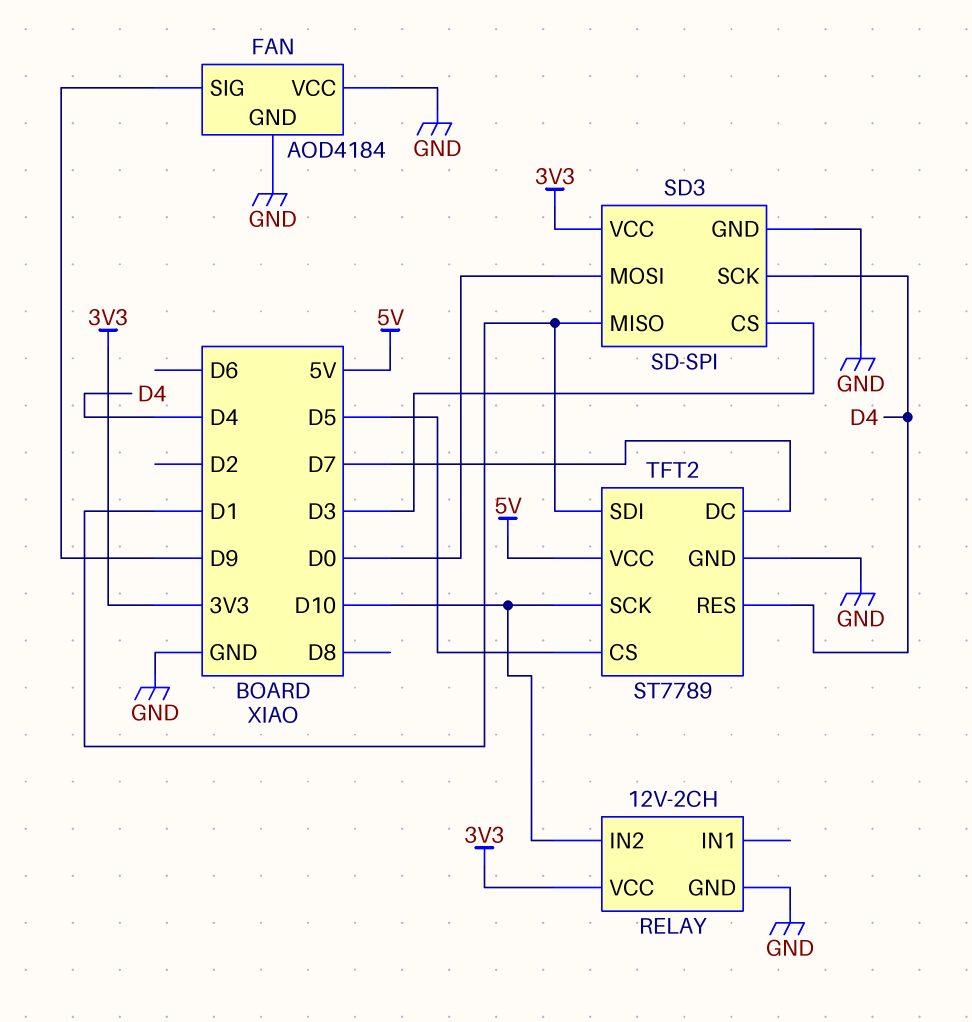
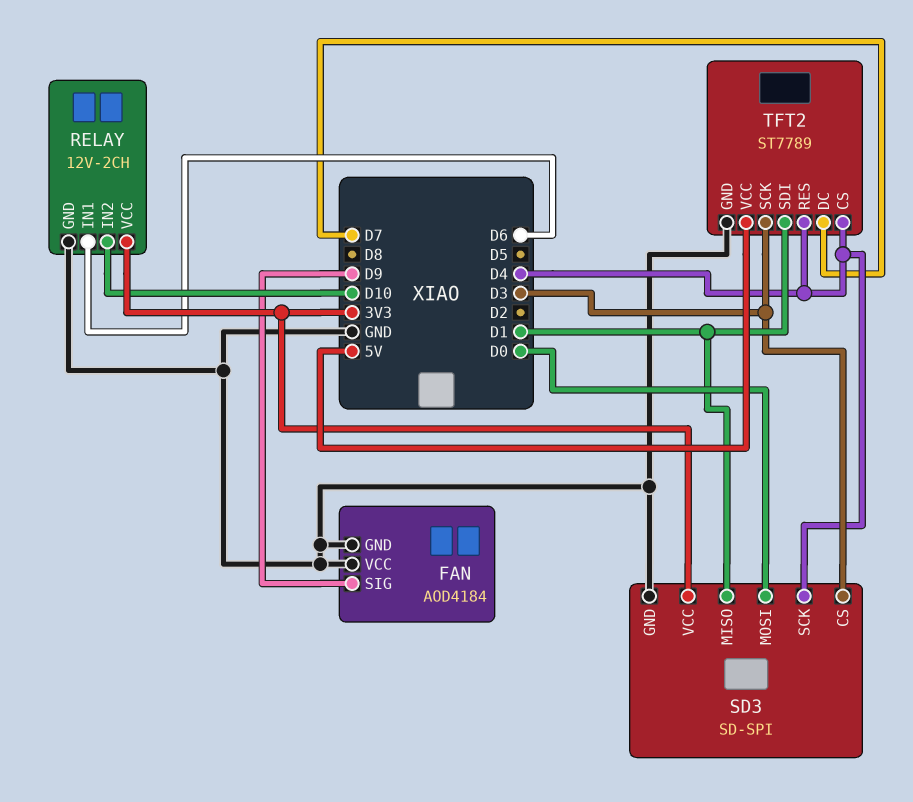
RELAY pin IN1: none -> D6
TFT2 pin CS: D5 -> D4
TFT2 pin SCK: D10 -> D3

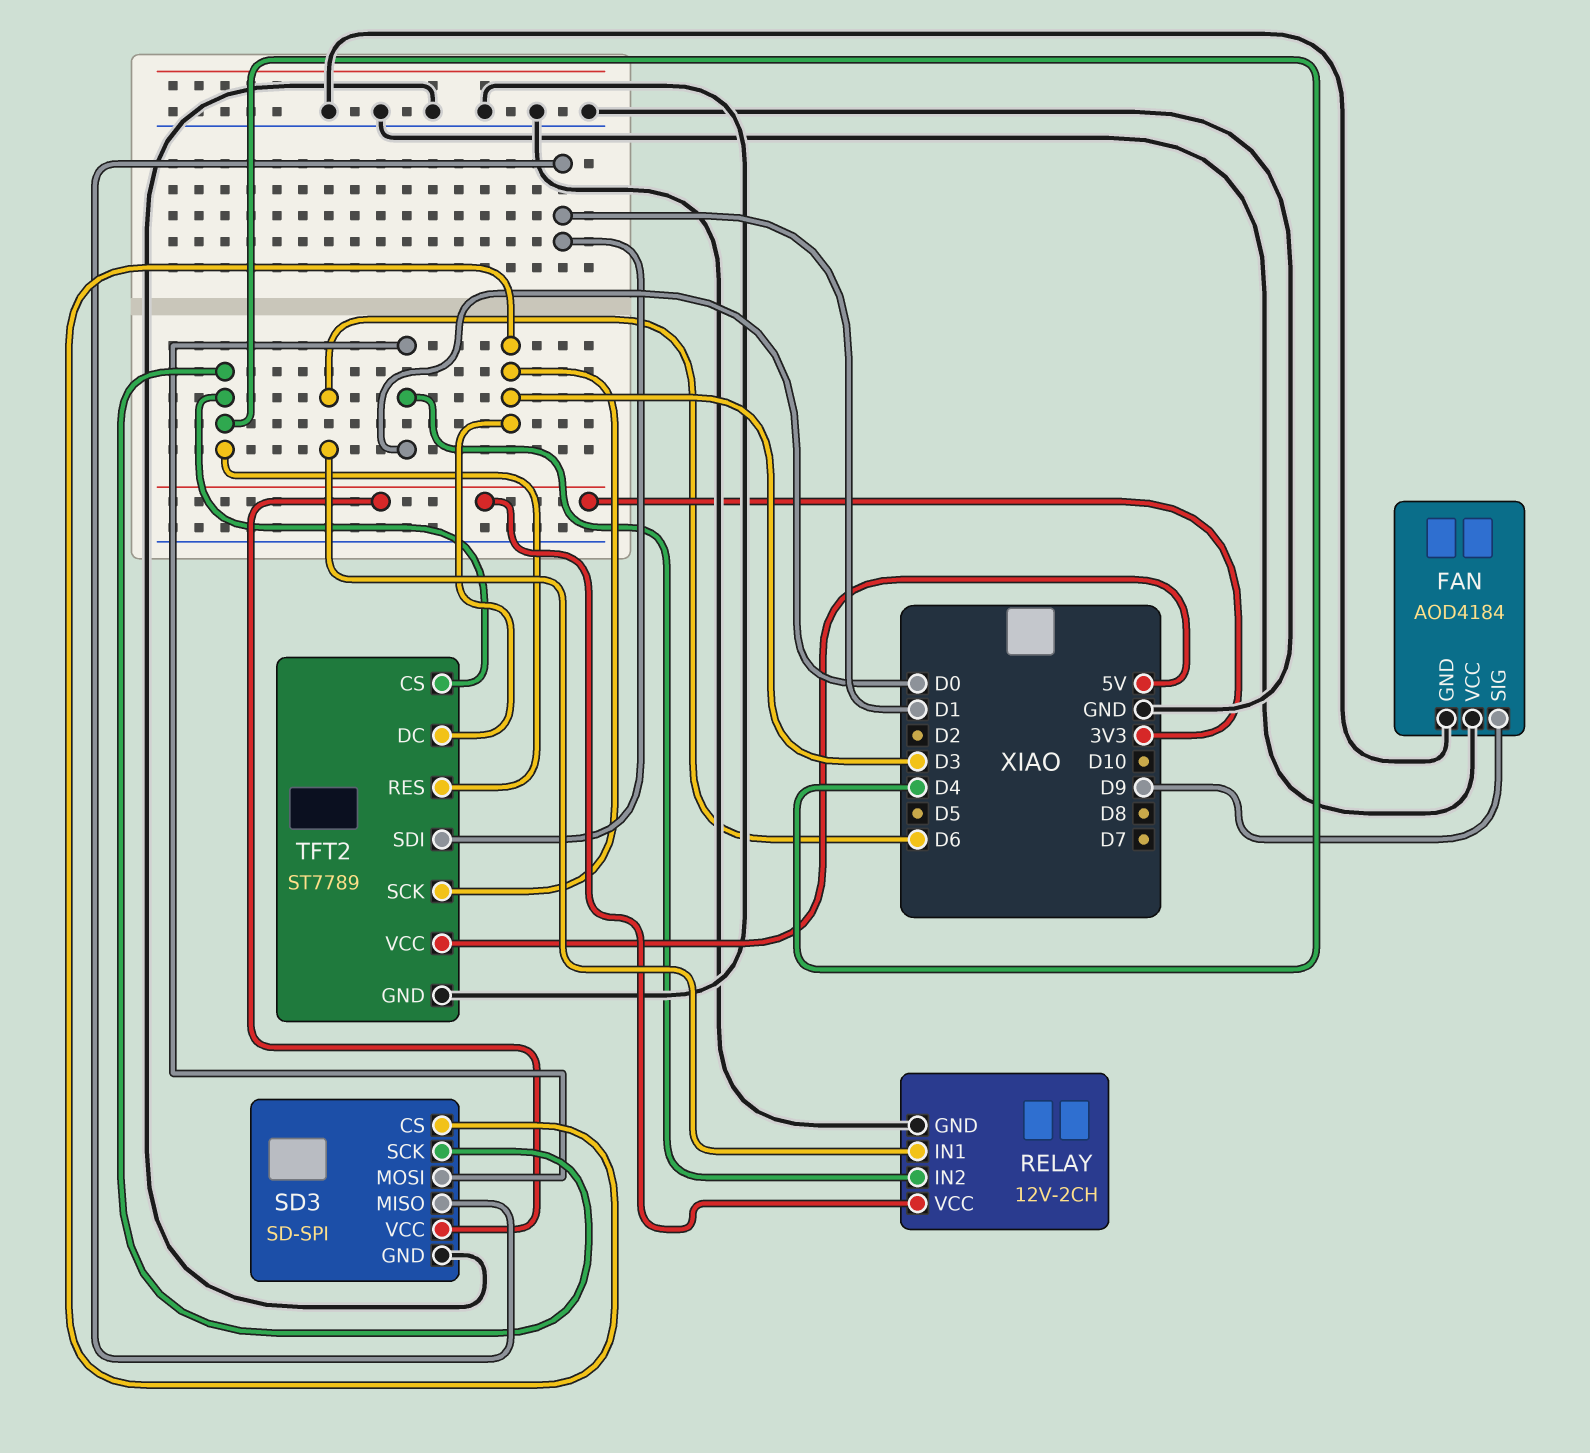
RELAY pin IN2: D10 -> D0
TFT2 pin DC: D7 -> D3

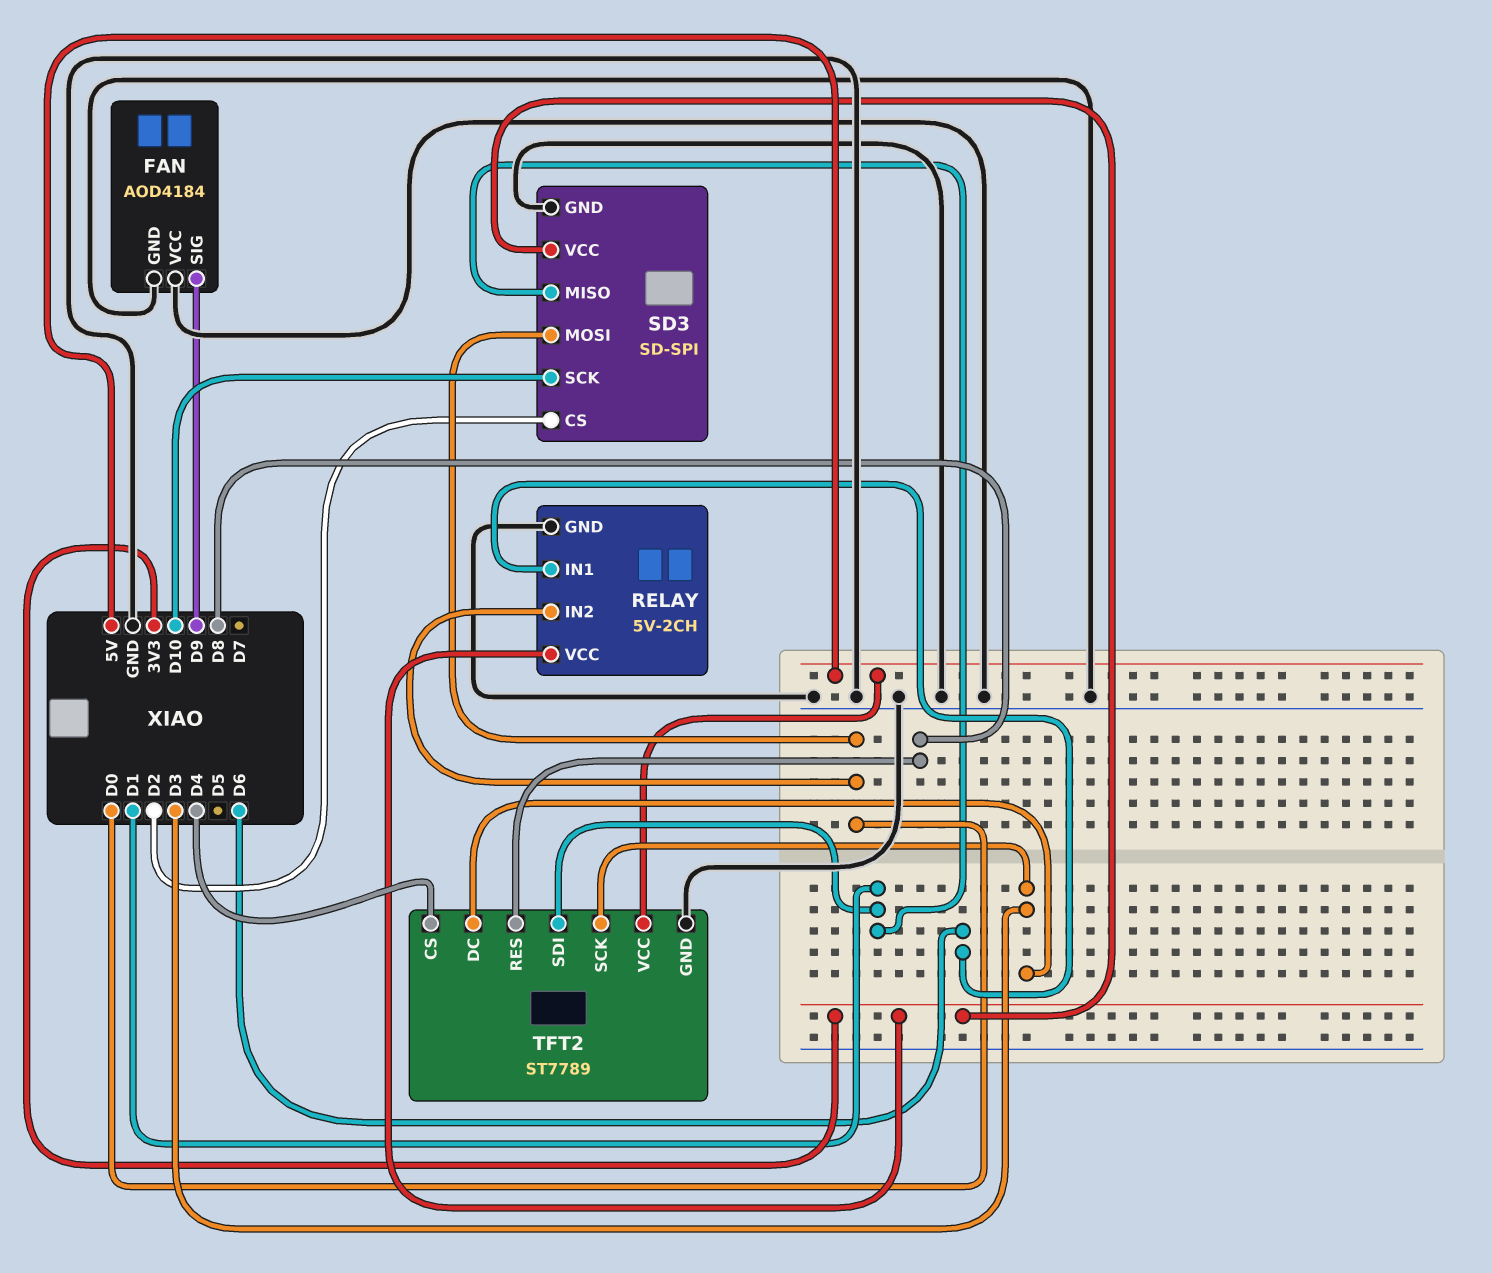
RELAY: 12V-2CH -> 5V-2CH
SD3 pin CS: D3 -> D2
SD3 pin SCK: D4 -> D10
TFT2 pin RES: D4 -> D8

